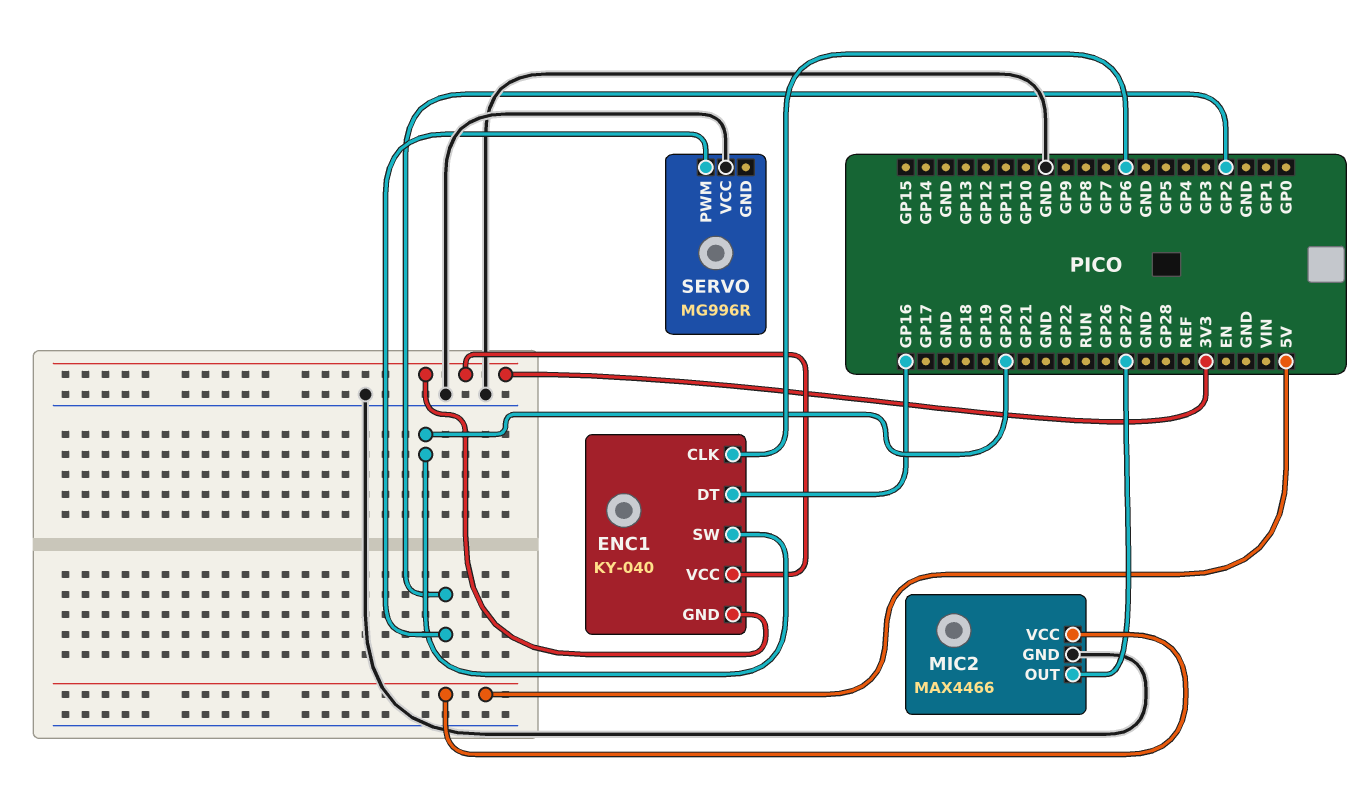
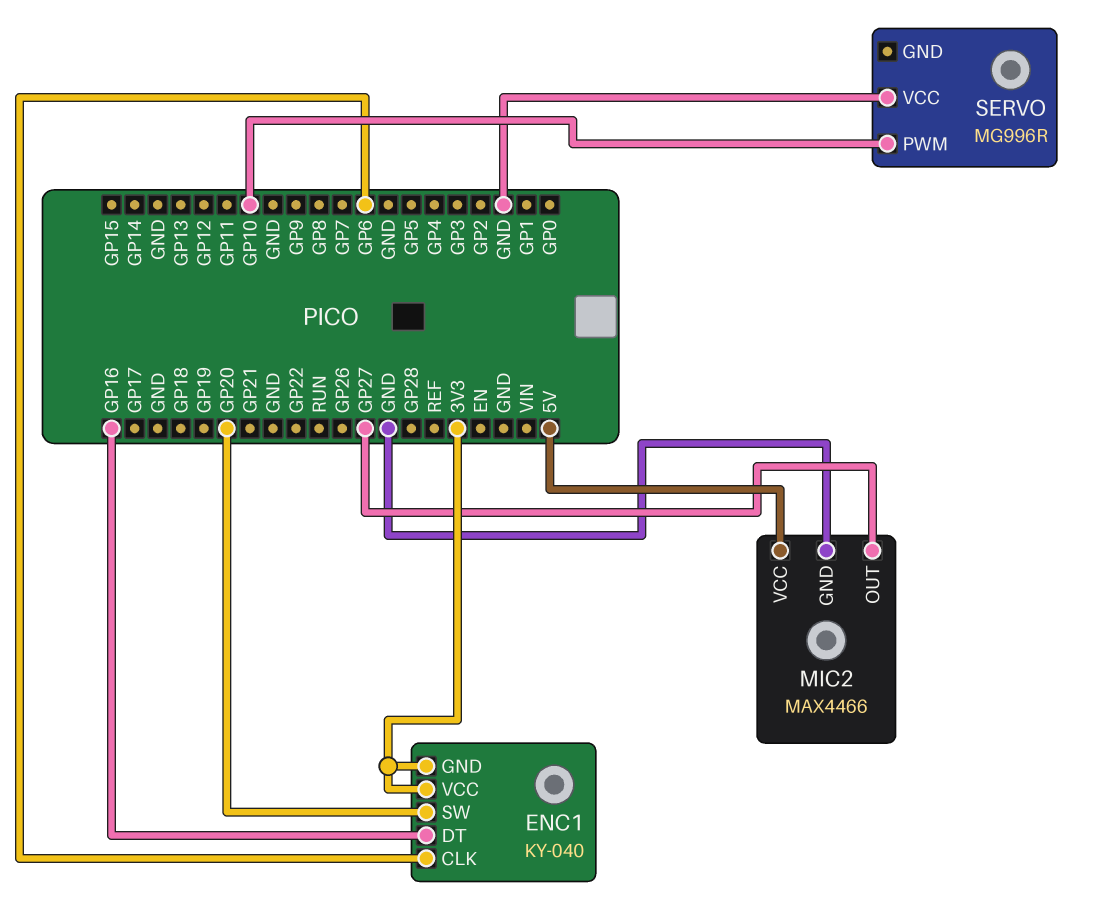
SERVO pin PWM: GP2 -> GP10

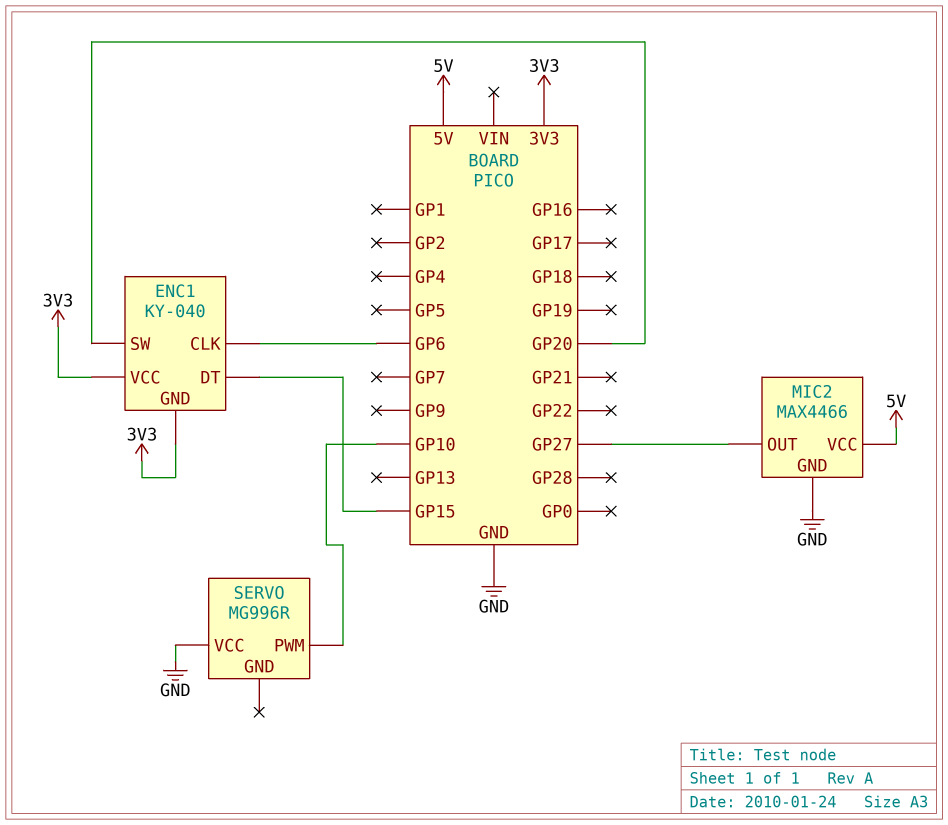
ENC1 pin DT: GP16 -> GP15

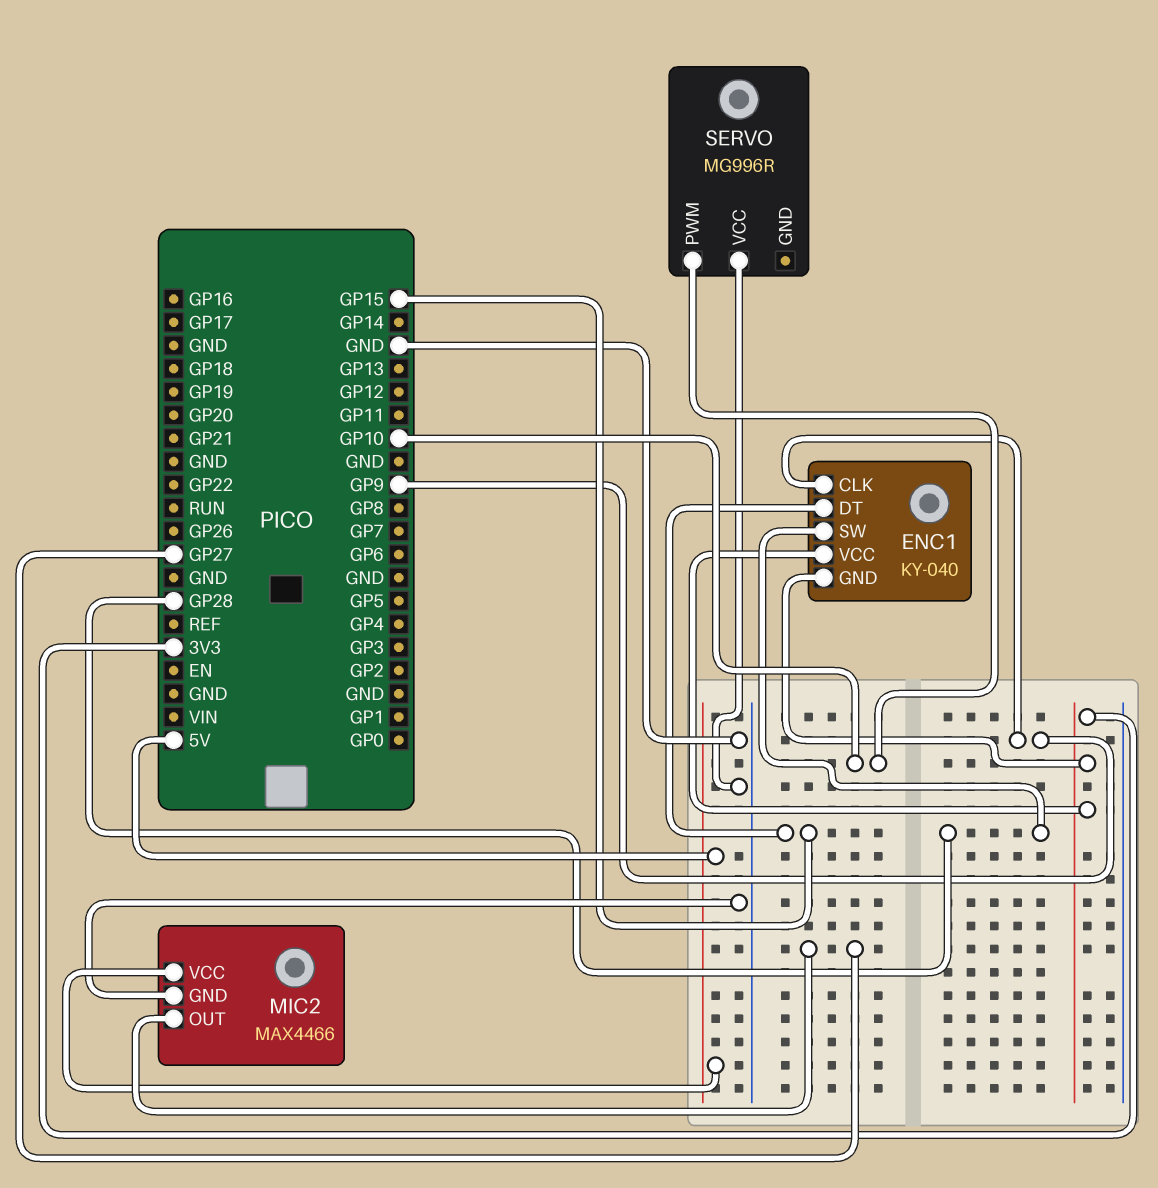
ENC1 pin CLK: GP6 -> GP9
ENC1 pin SW: GP20 -> GP28

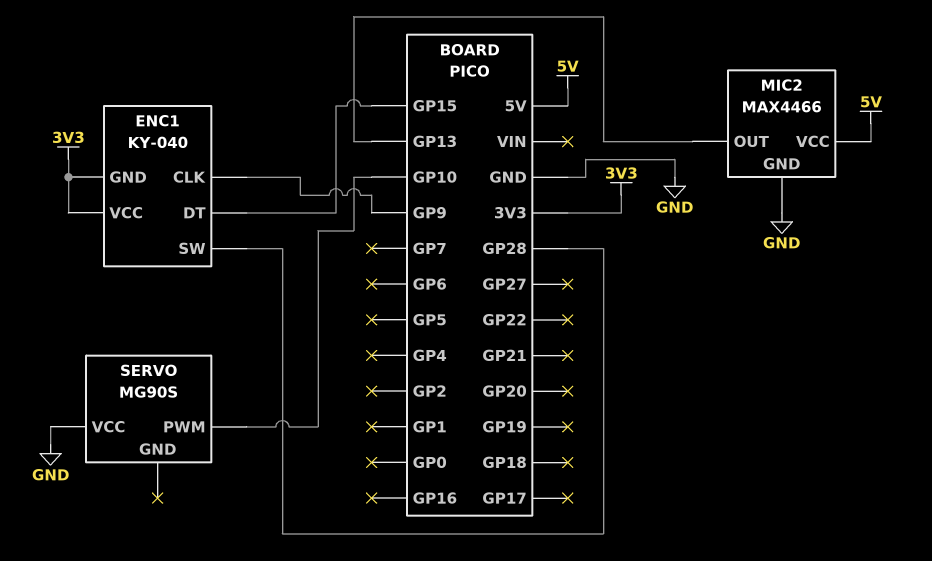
MIC2 pin OUT: GP27 -> GP13
SERVO: MG996R -> MG90S

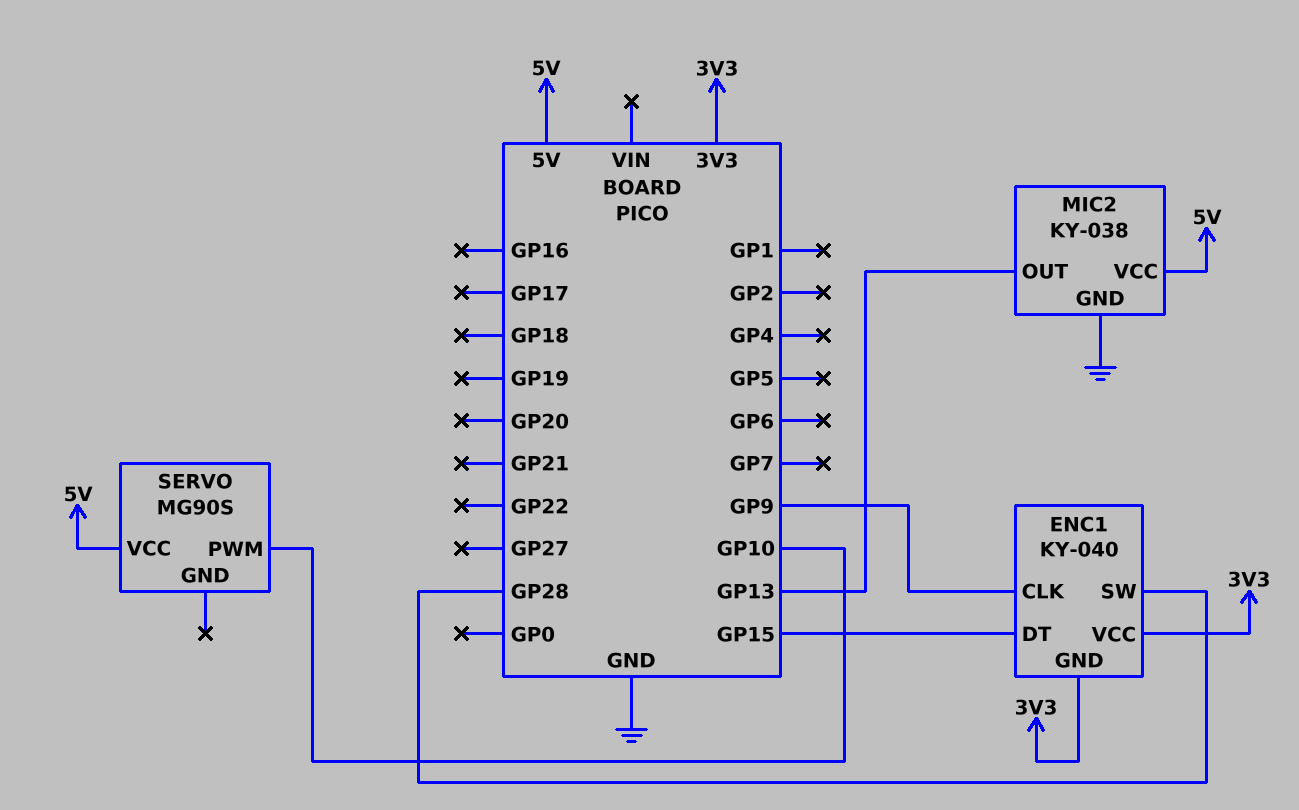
MIC2: MAX4466 -> KY-038
SERVO pin VCC: GND -> 5V

